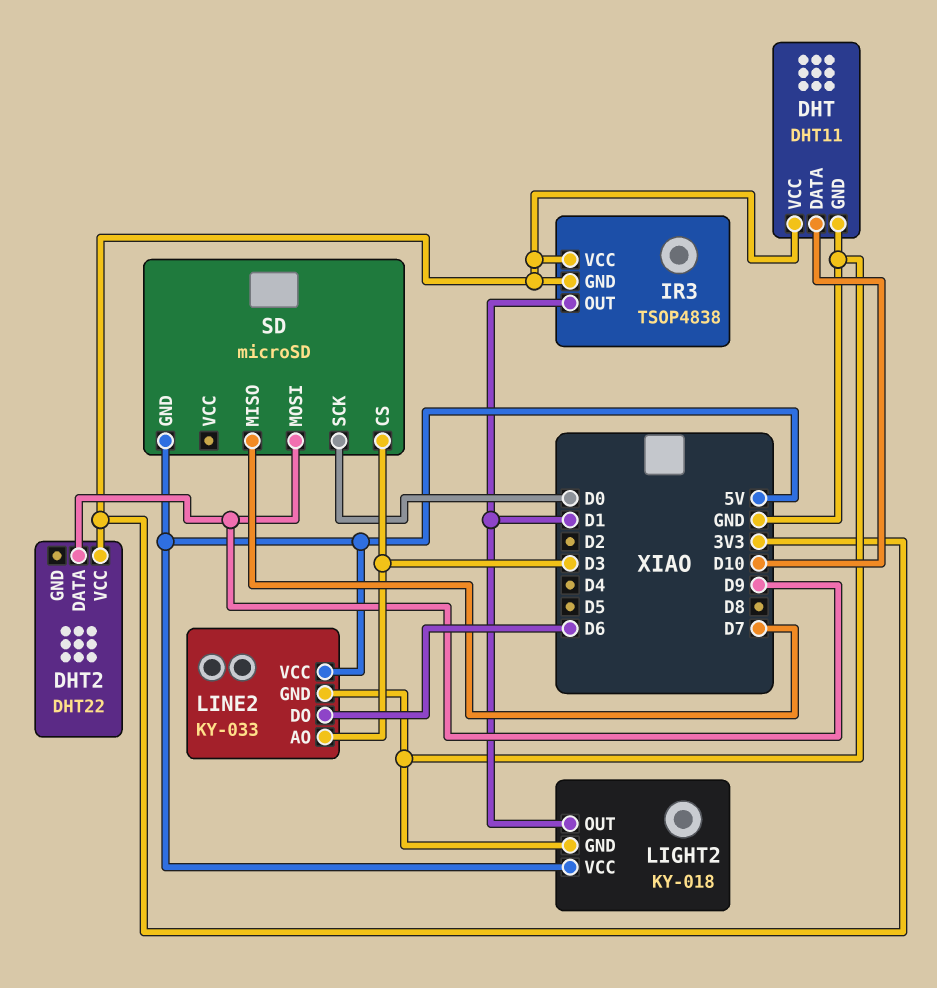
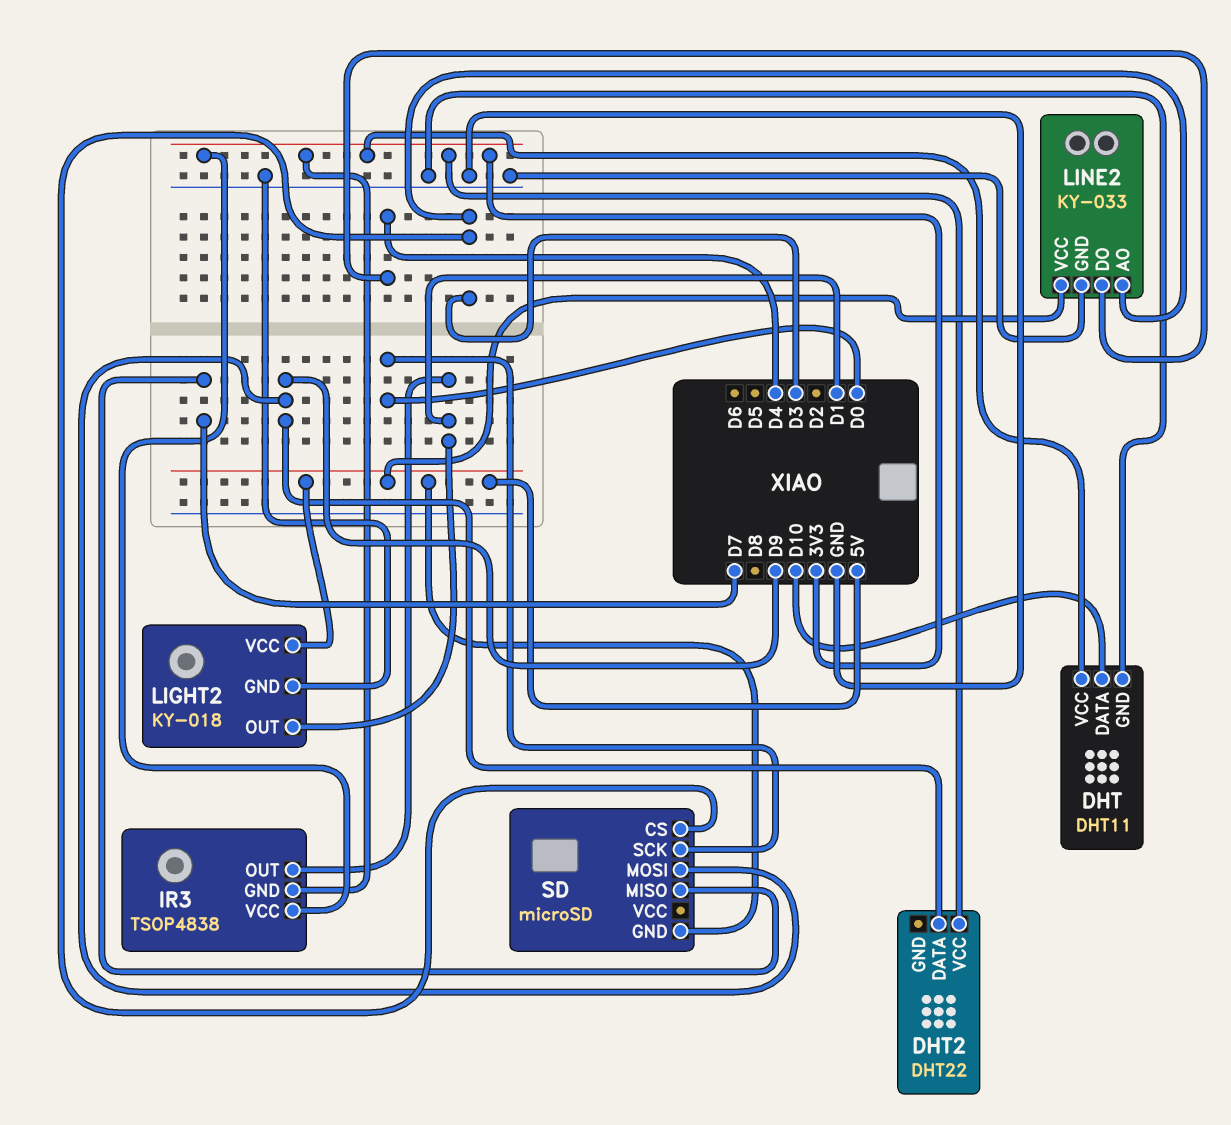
LINE2 pin DO: D6 -> D4

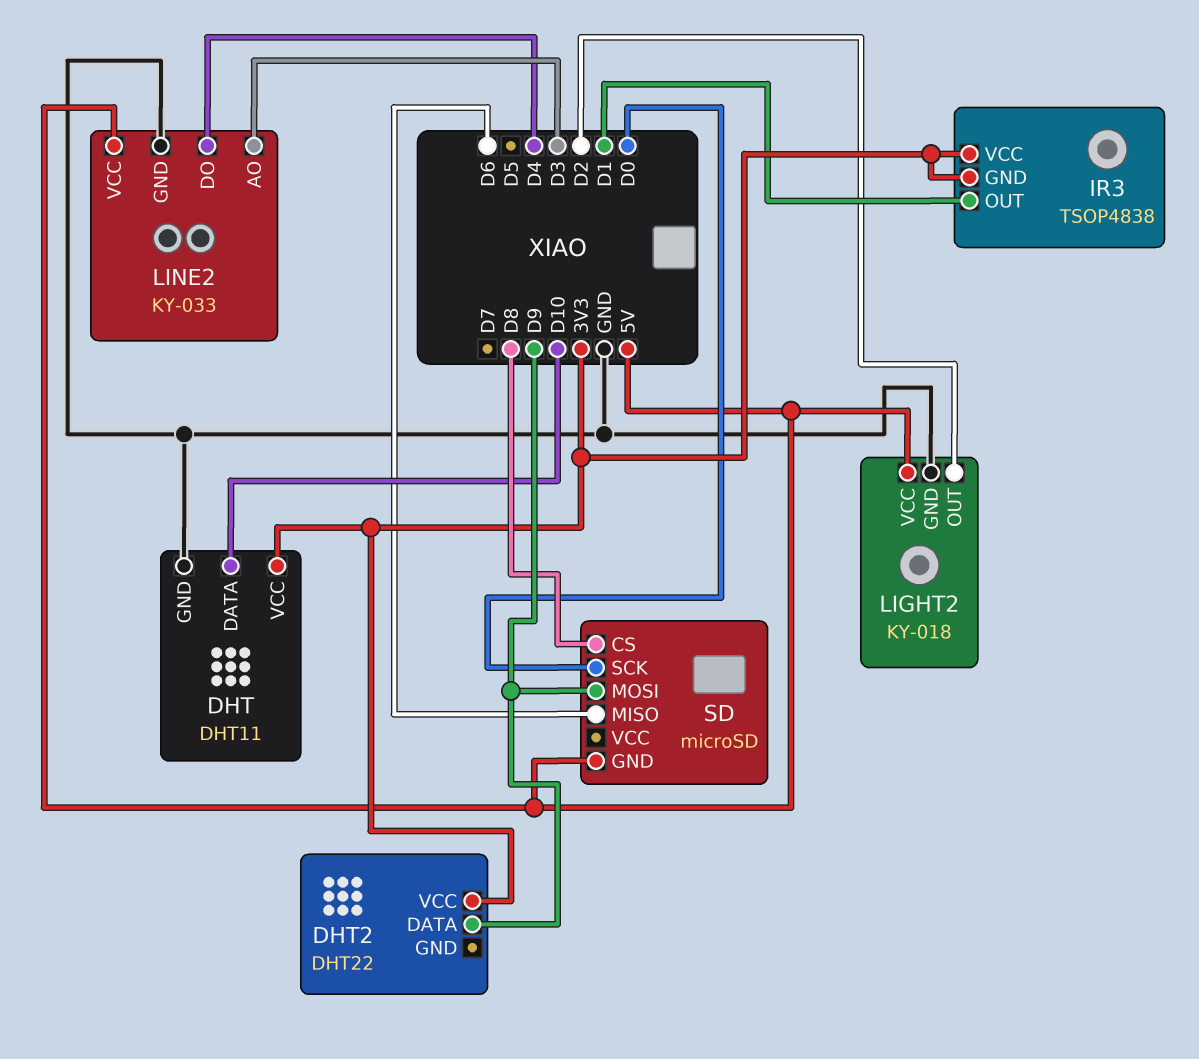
LIGHT2 pin OUT: D1 -> D2
SD pin CS: D3 -> D8
SD pin MISO: D7 -> D6

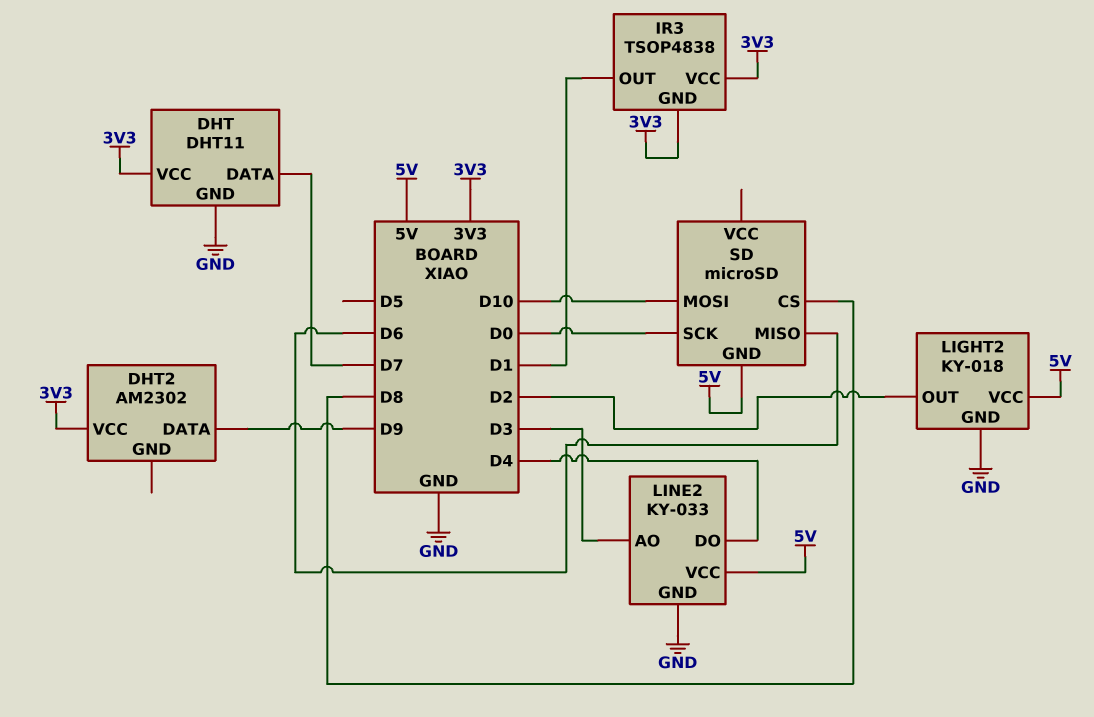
DHT pin DATA: D10 -> D7
DHT2: DHT22 -> AM2302
SD pin MOSI: D9 -> D10

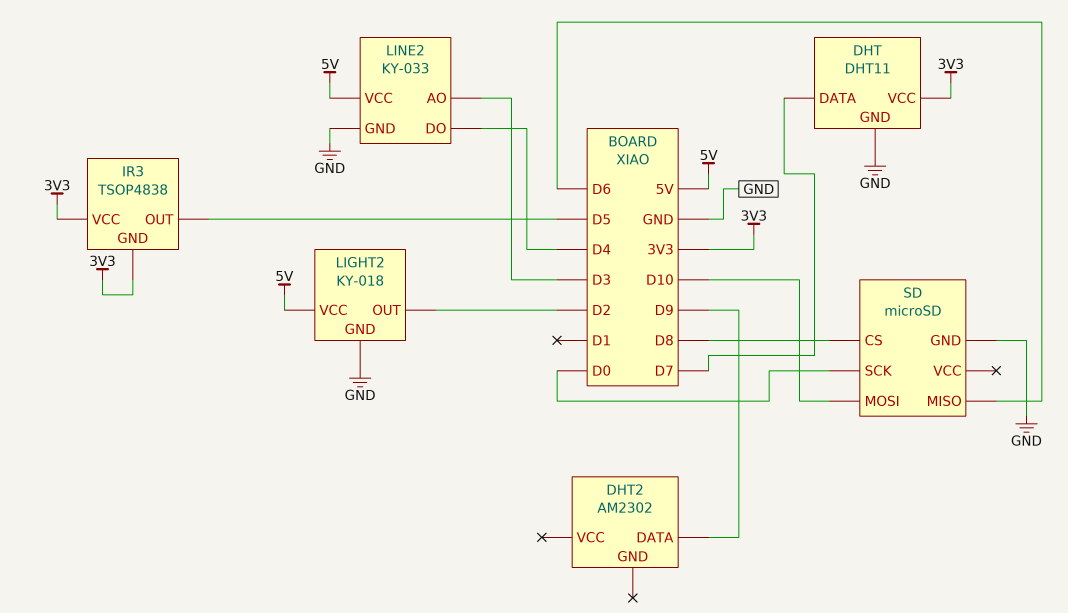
DHT2 pin VCC: 3V3 -> none
IR3 pin OUT: D1 -> D5
SD pin GND: 5V -> GND

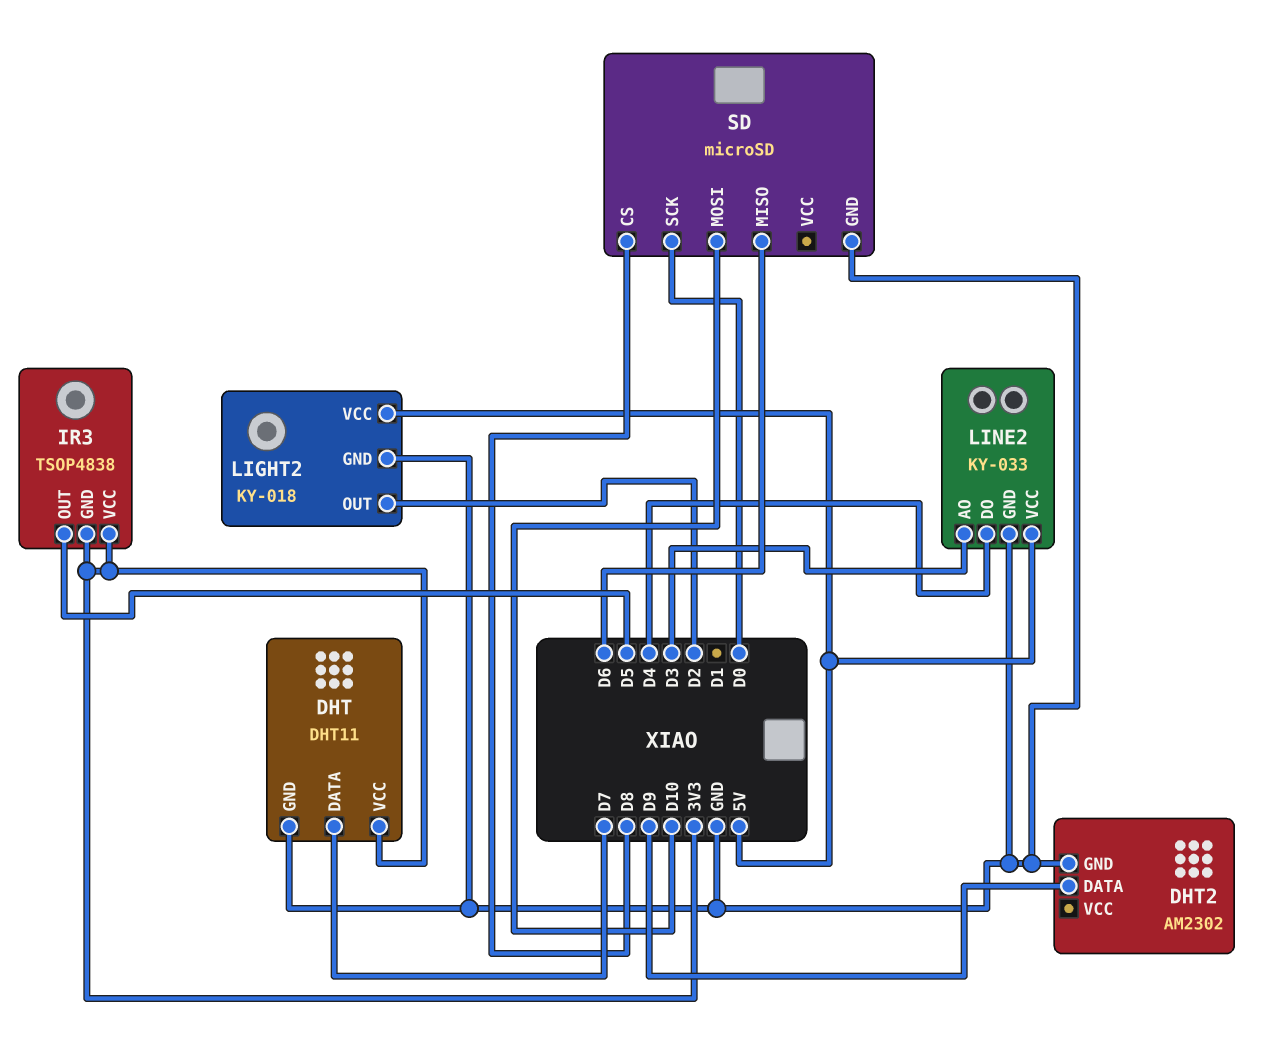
DHT2 pin GND: none -> GND

